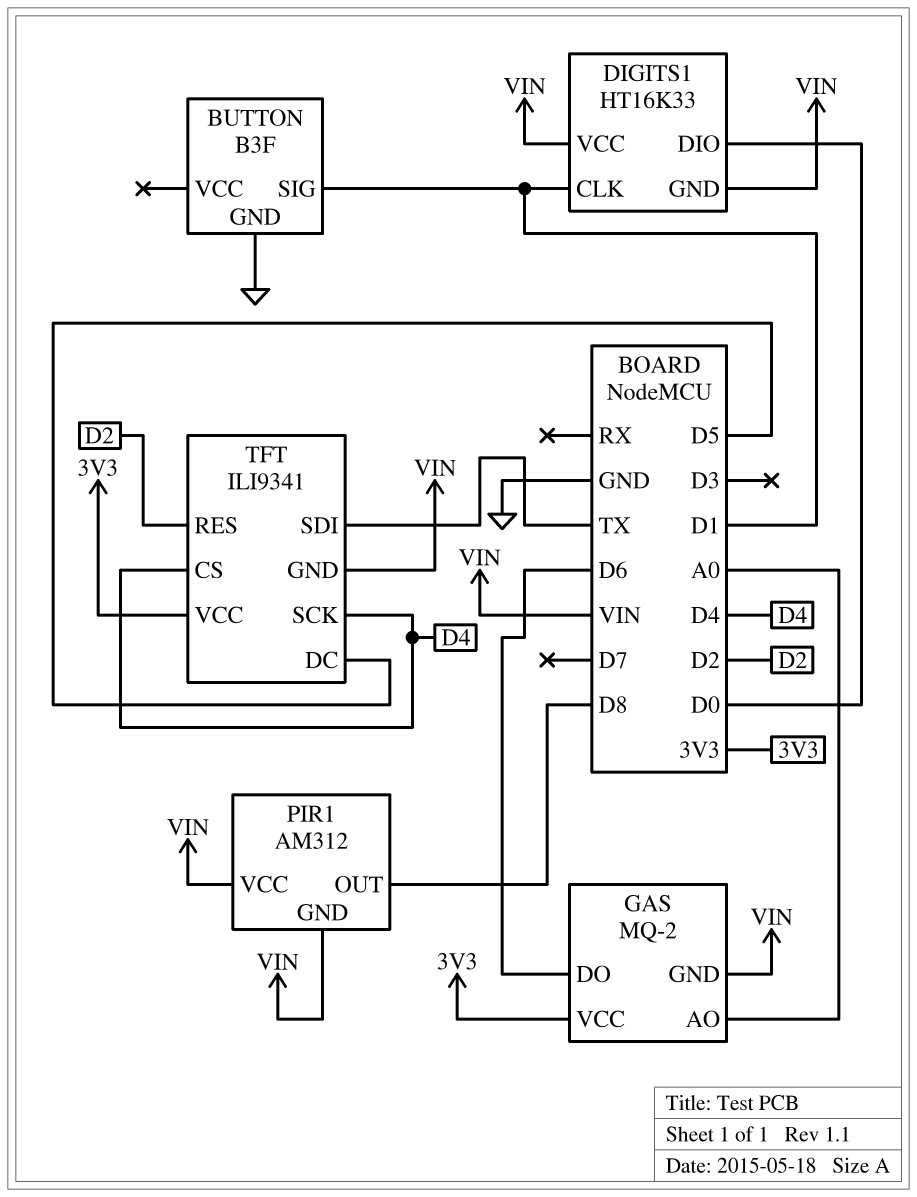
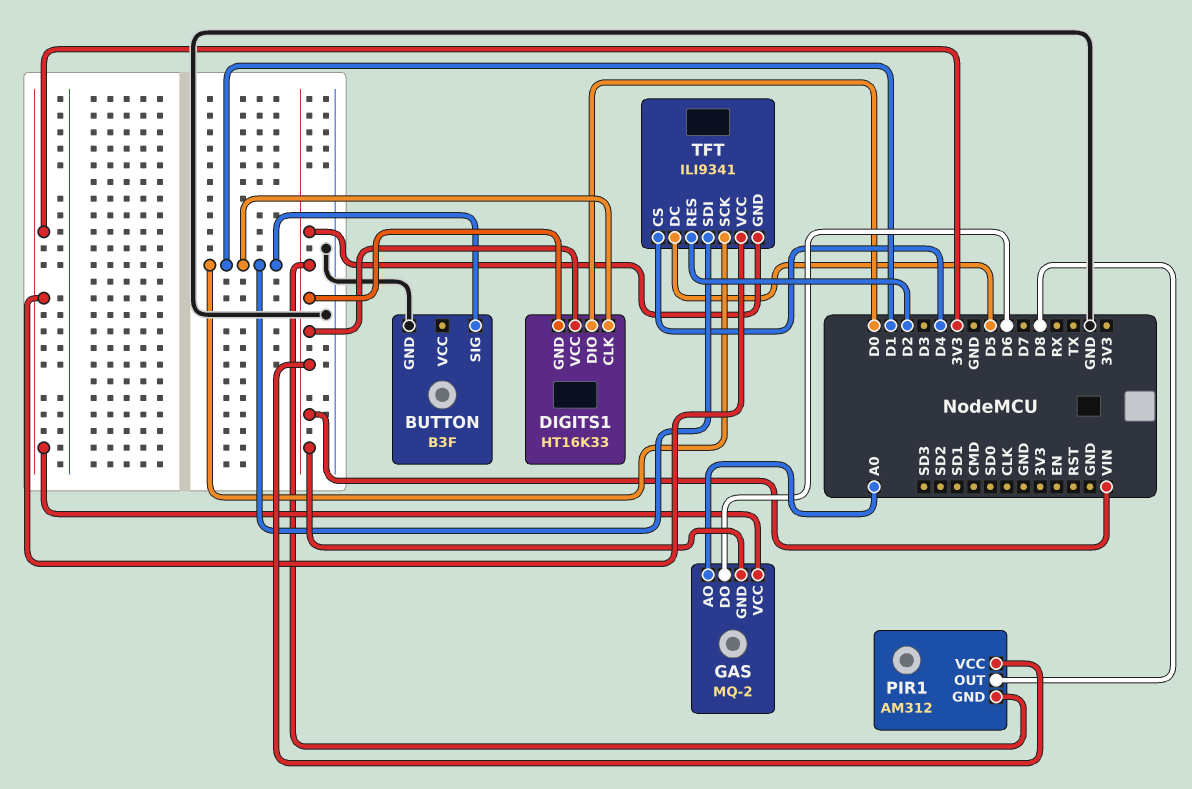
TFT pin SCK: D4 -> D1
TFT pin SDI: TX -> D1

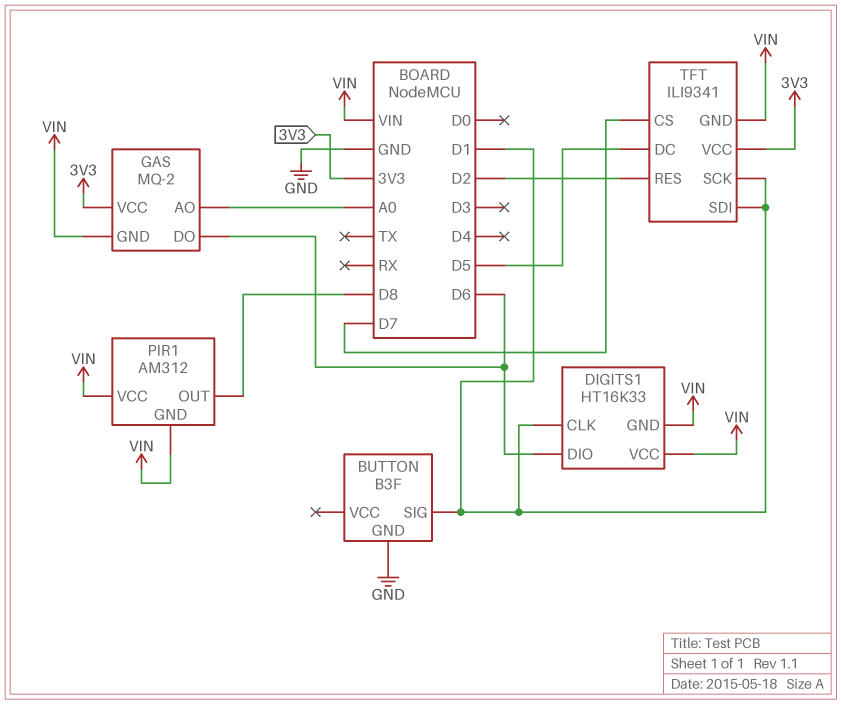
DIGITS1 pin DIO: D0 -> D6
TFT pin CS: D4 -> D7

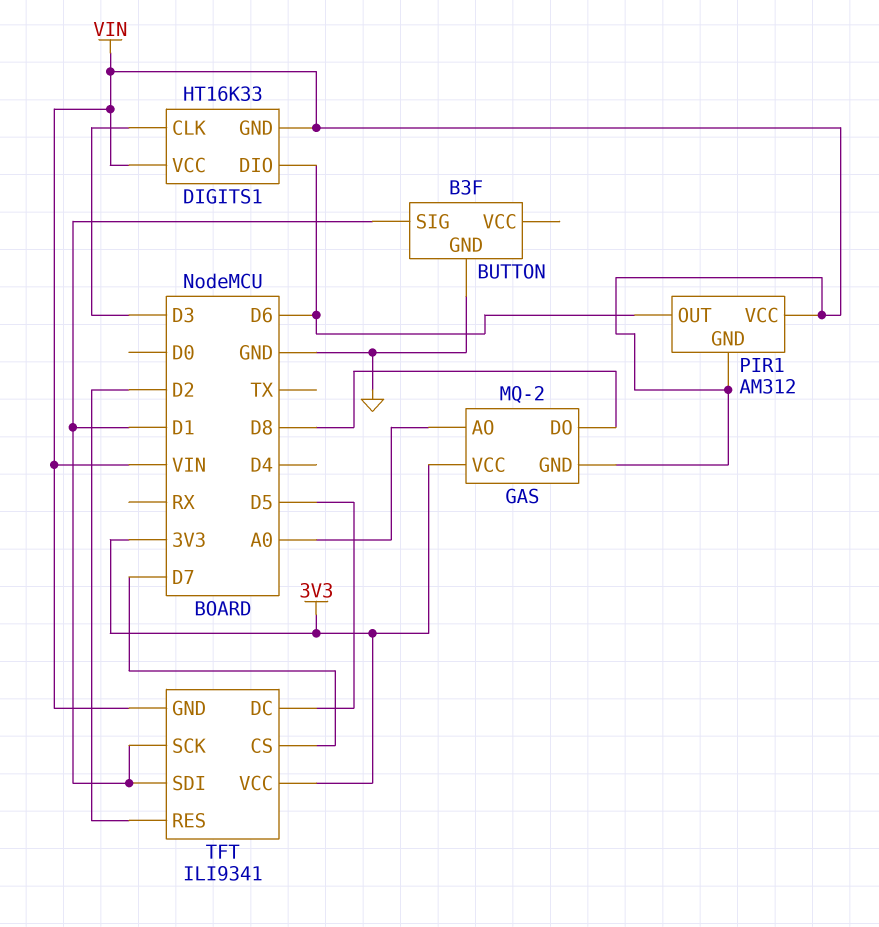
DIGITS1 pin CLK: D1 -> D3
GAS pin DO: D6 -> D8
PIR1 pin OUT: D8 -> D6

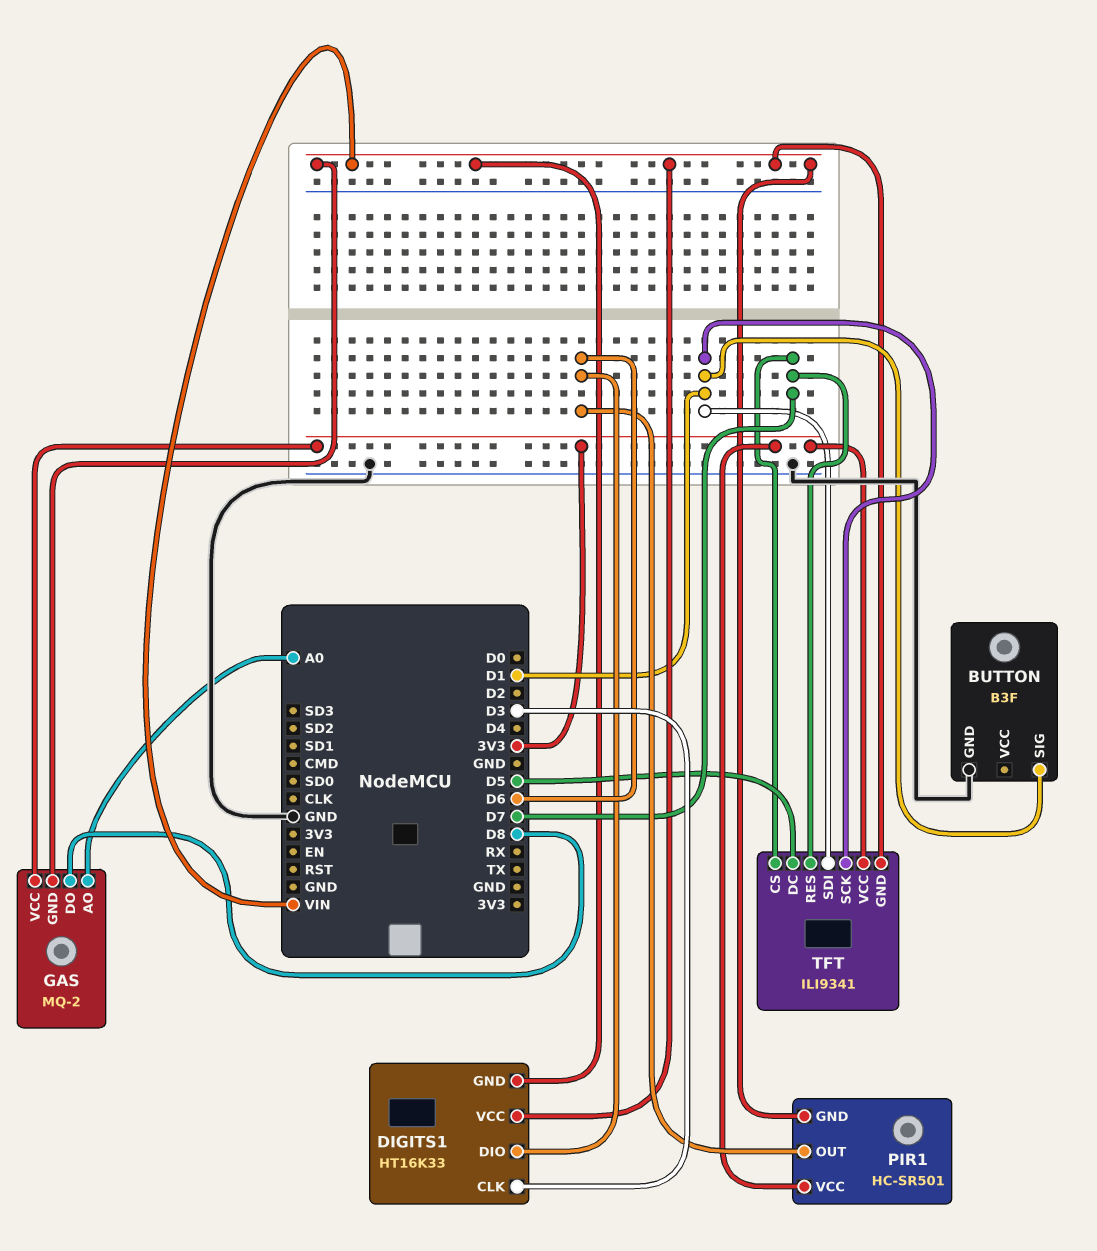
PIR1: AM312 -> HC-SR501
PIR1 pin VCC: VIN -> 3V3
TFT pin RES: D2 -> D7

